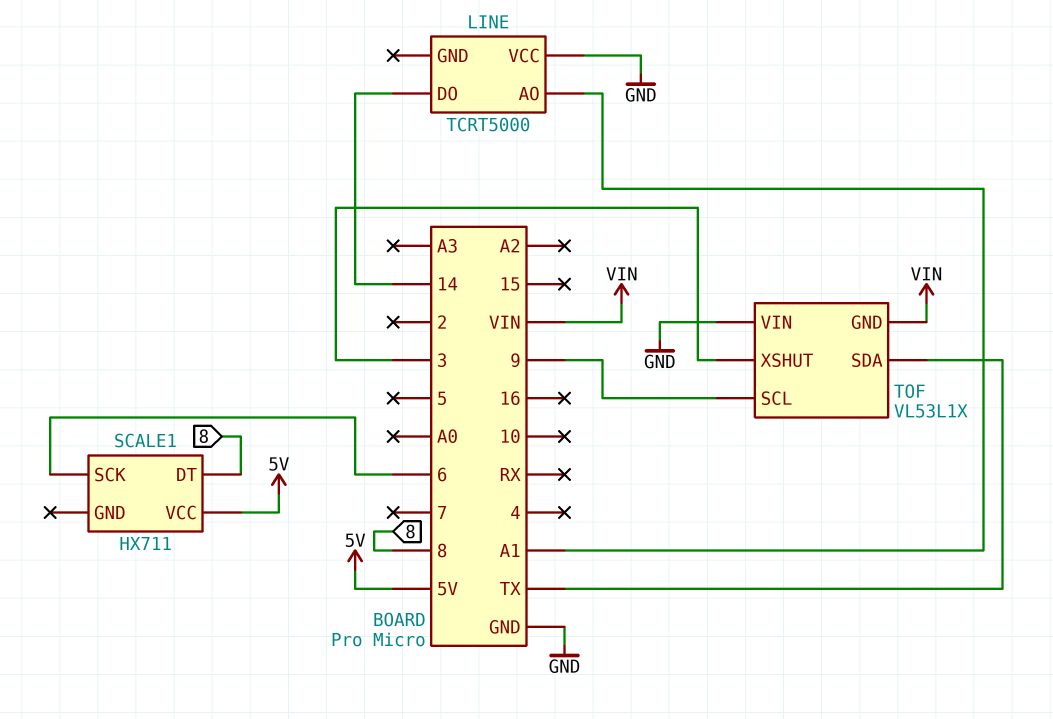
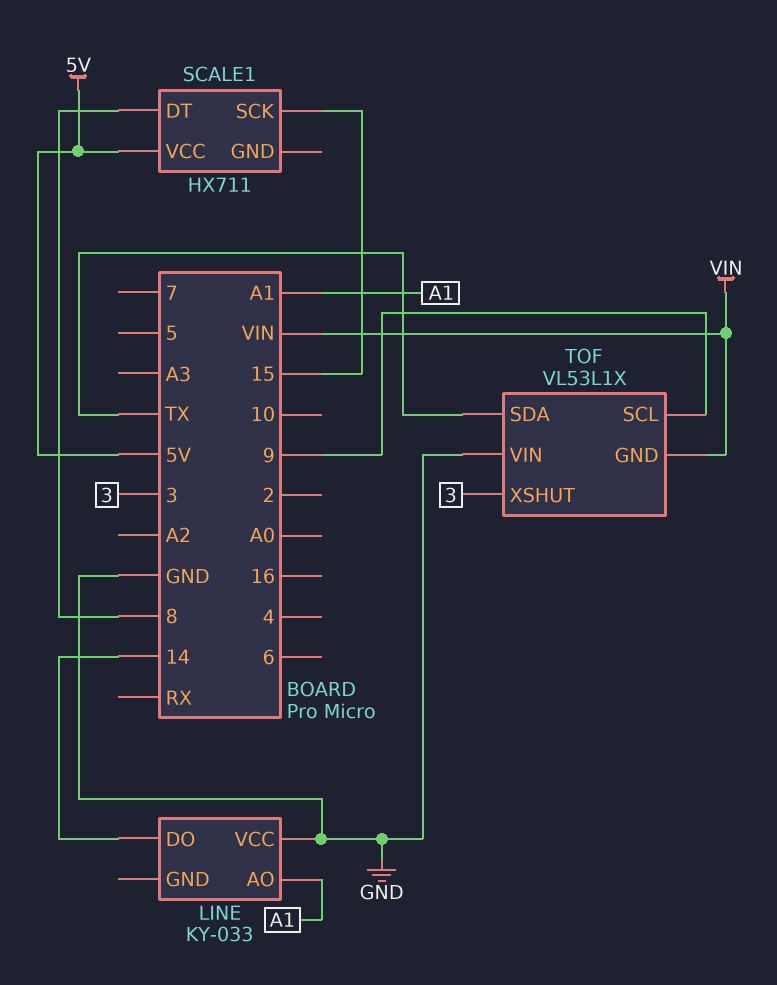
LINE: TCRT5000 -> KY-033
SCALE1 pin SCK: 6 -> 15

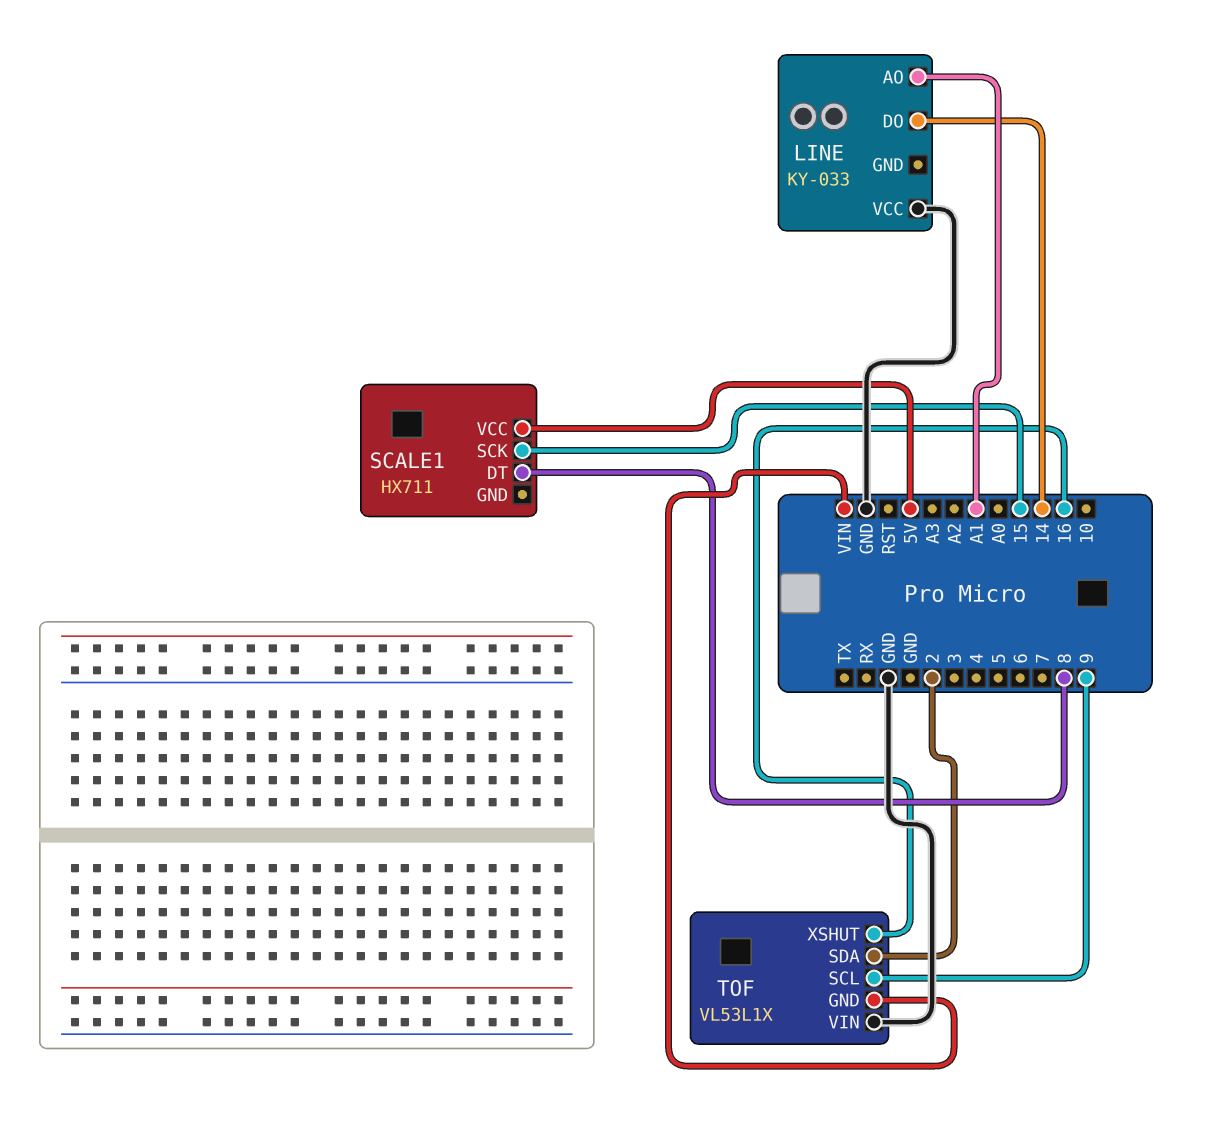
TOF pin SDA: TX -> 2
TOF pin XSHUT: 3 -> 16

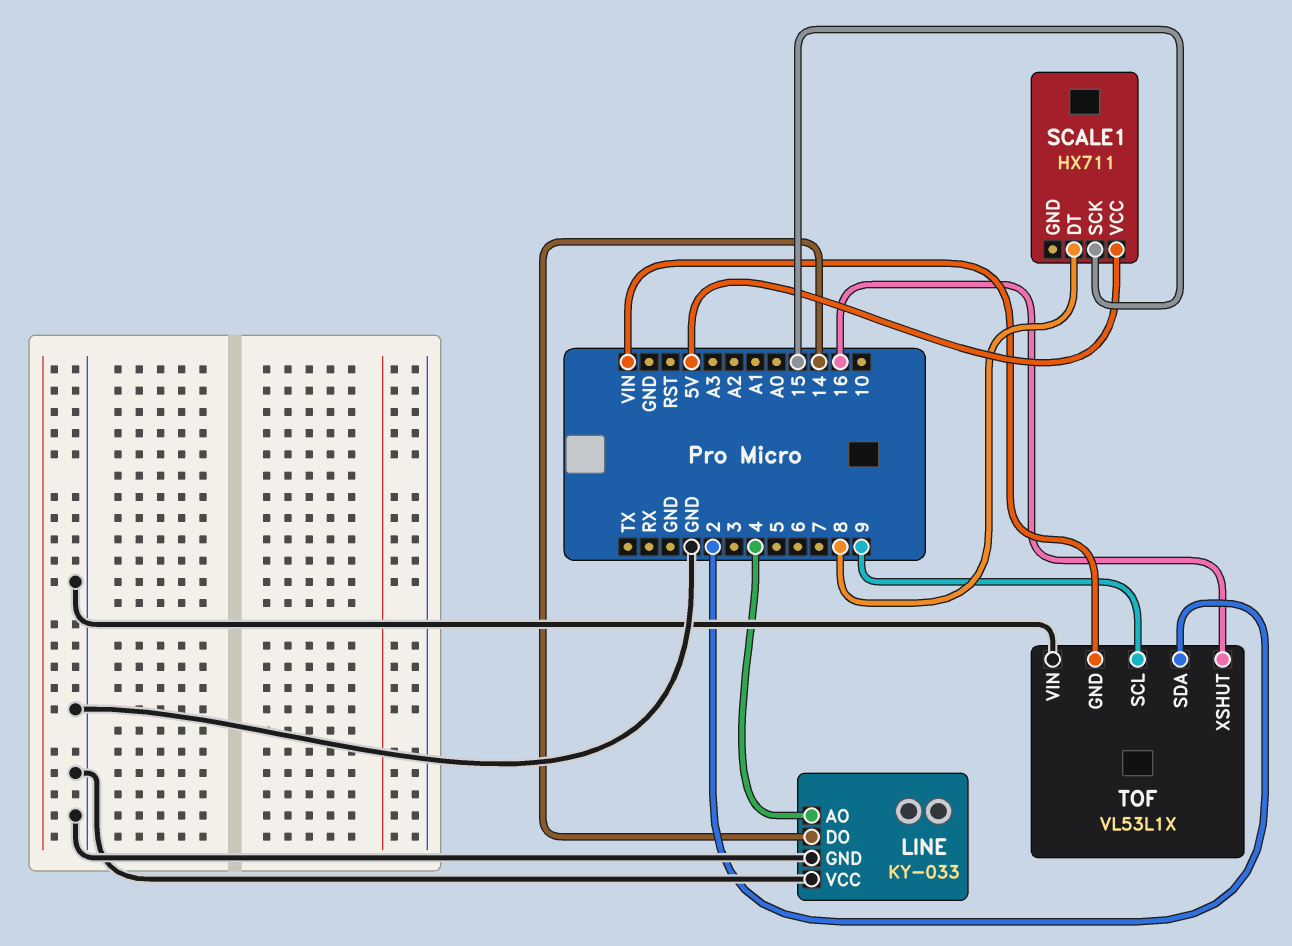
LINE pin AO: A1 -> 4
LINE pin GND: none -> GND

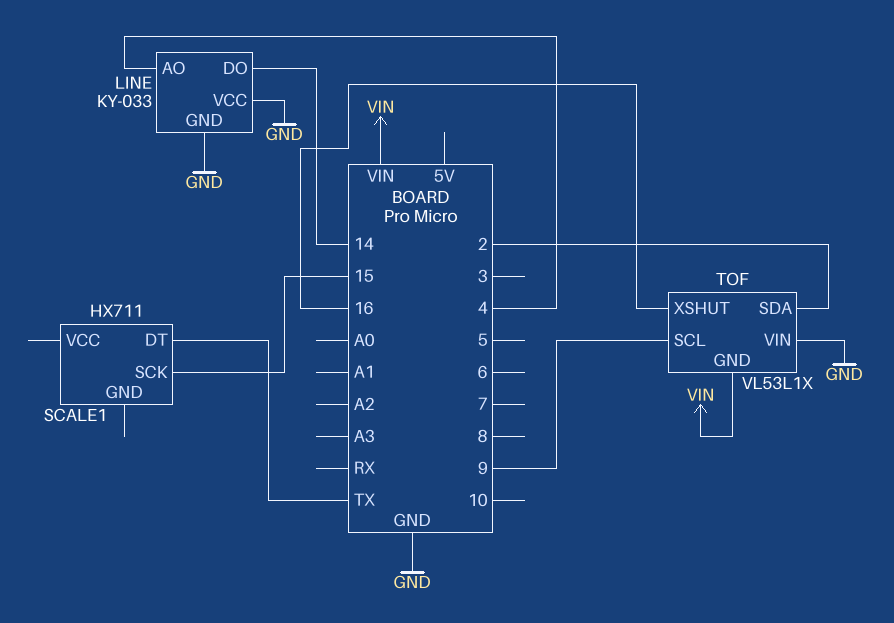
SCALE1 pin DT: 8 -> TX
SCALE1 pin VCC: 5V -> none

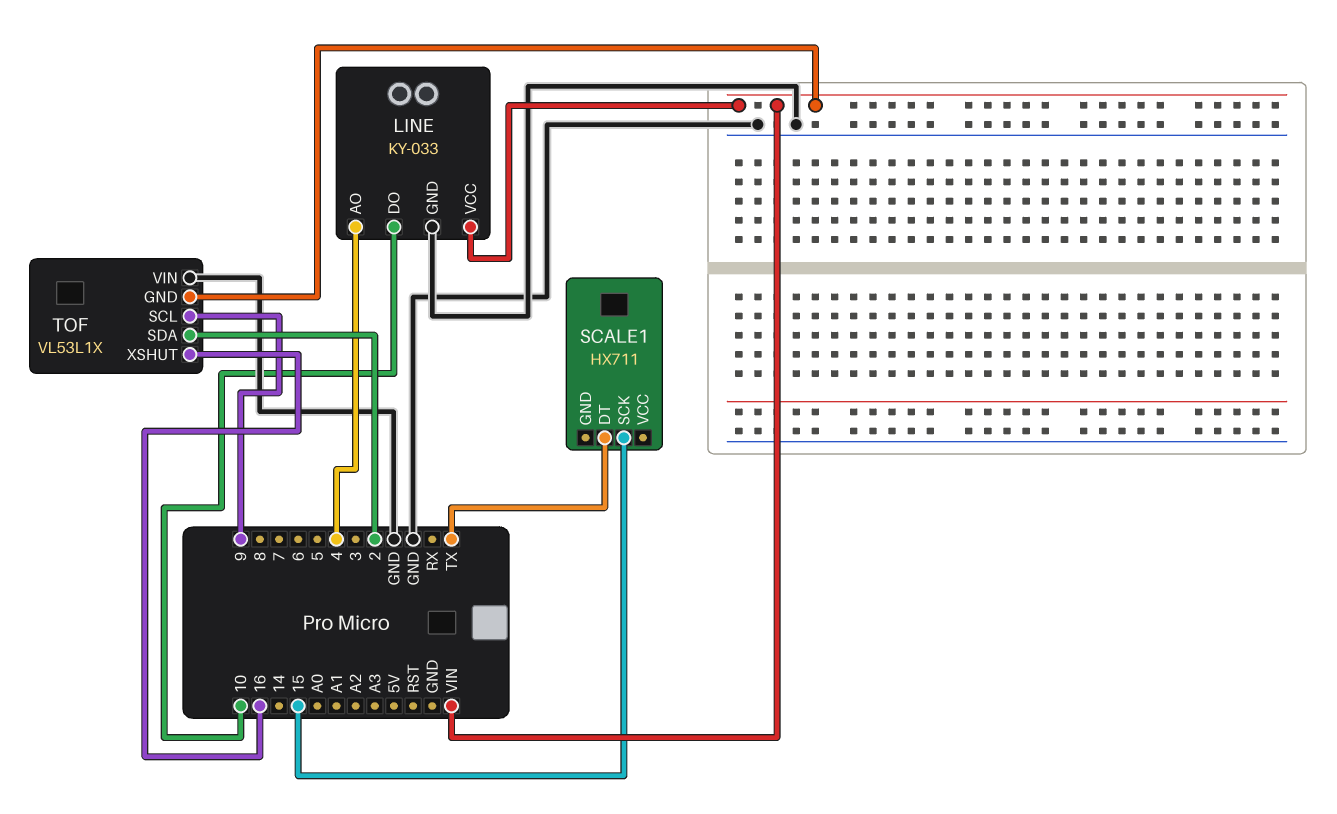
LINE pin DO: 14 -> 10
LINE pin VCC: GND -> VIN

